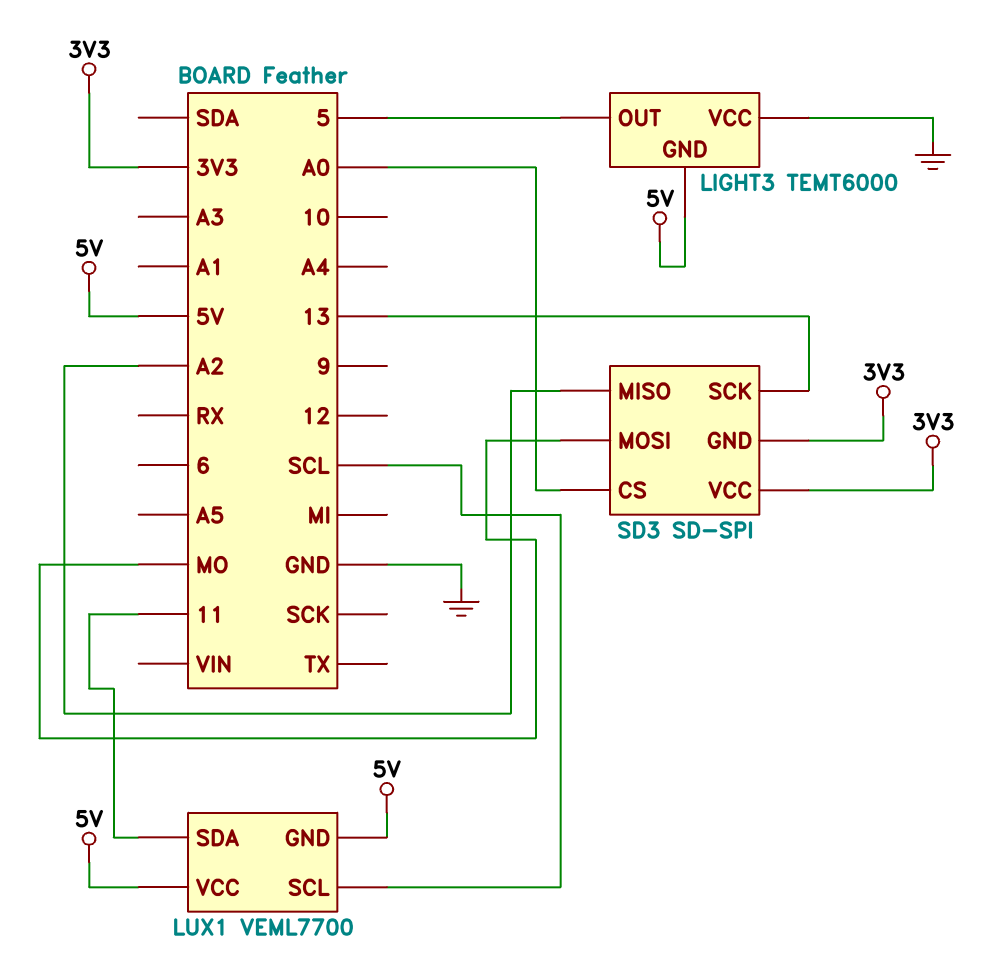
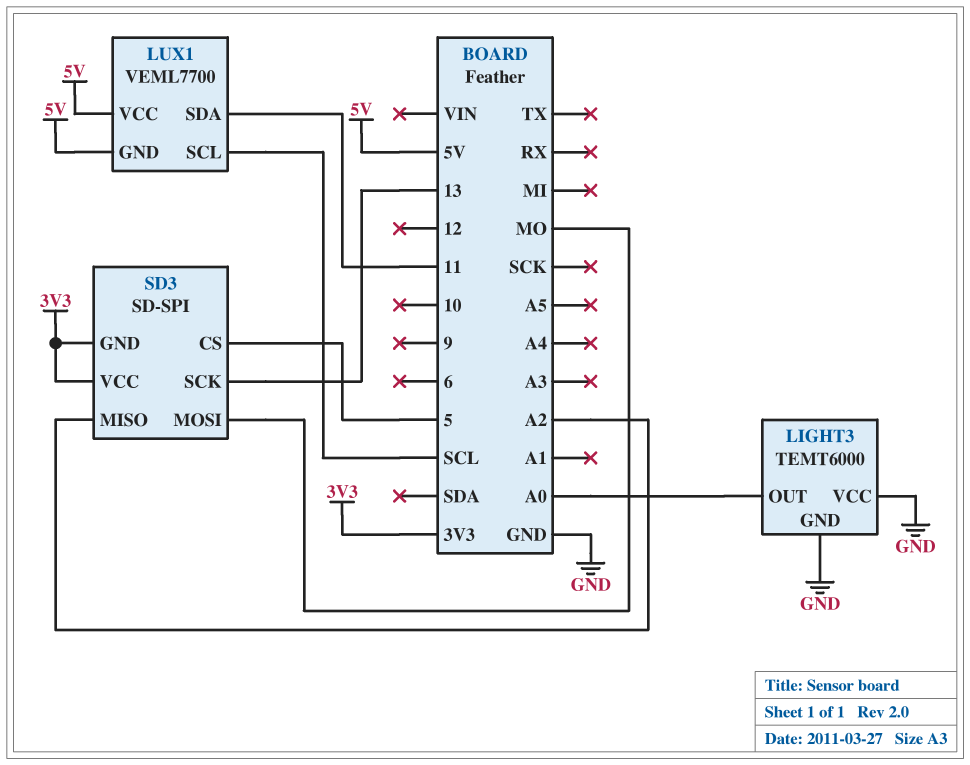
LIGHT3 pin GND: 5V -> GND
LIGHT3 pin OUT: 5 -> A0
SD3 pin CS: A0 -> 5

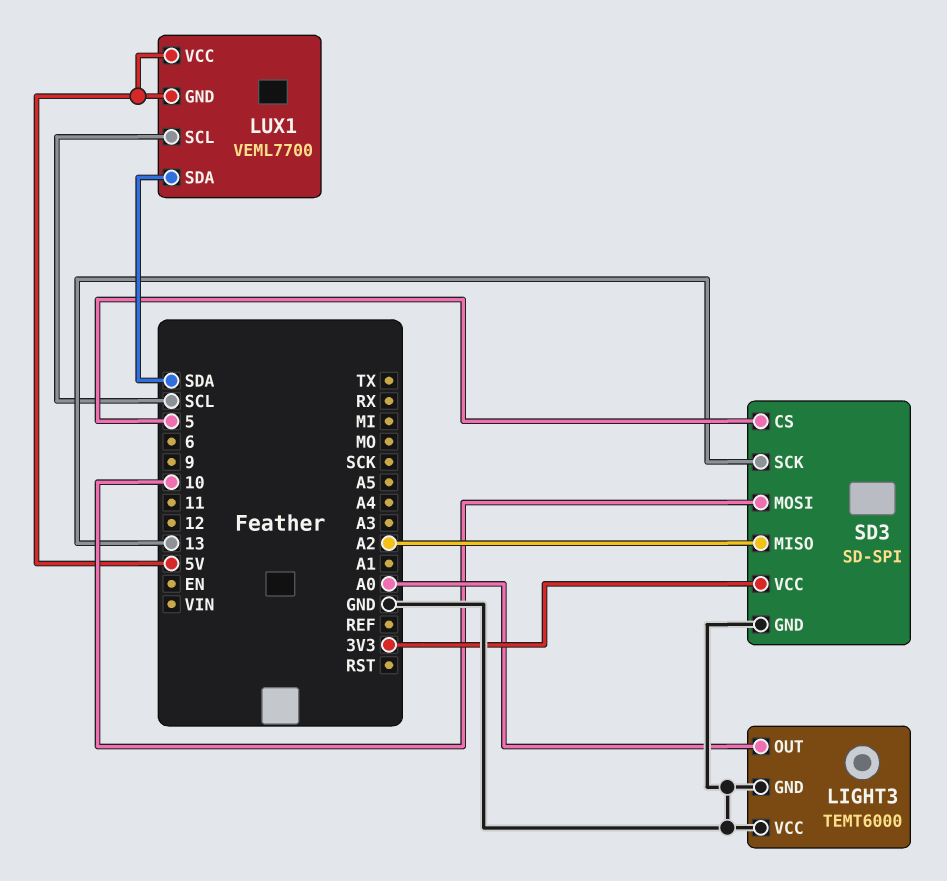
LUX1 pin SDA: 11 -> SDA
SD3 pin GND: 3V3 -> GND
SD3 pin MOSI: MO -> 10

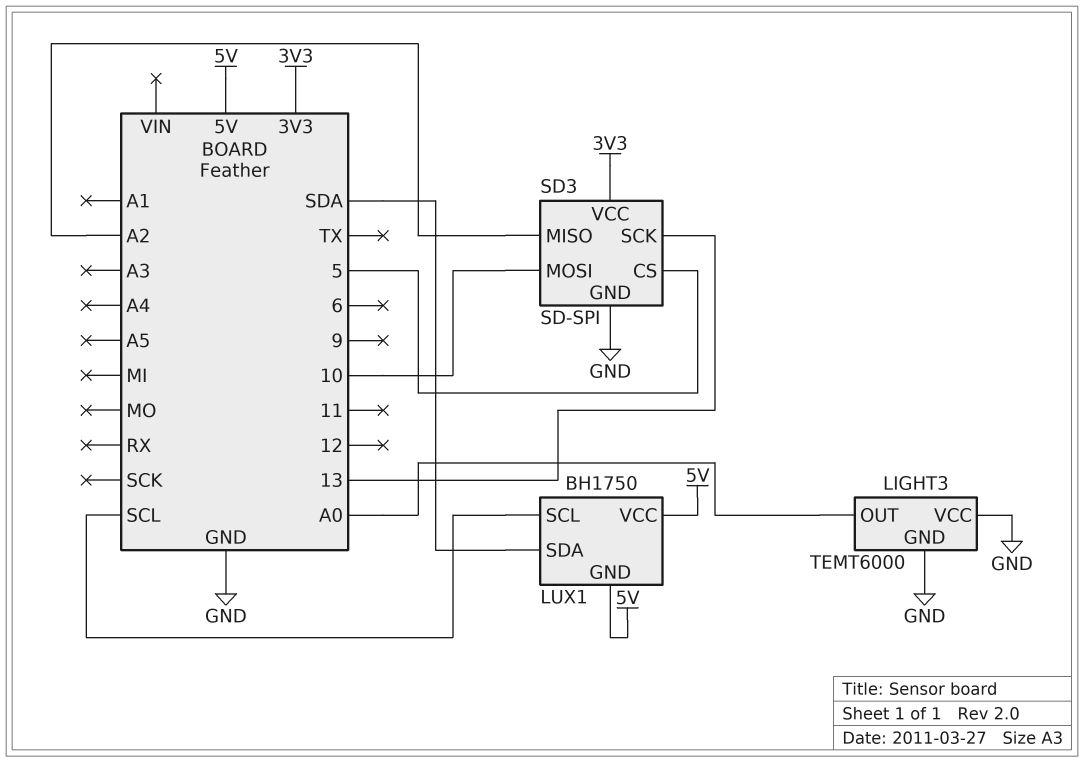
LUX1: VEML7700 -> BH1750

